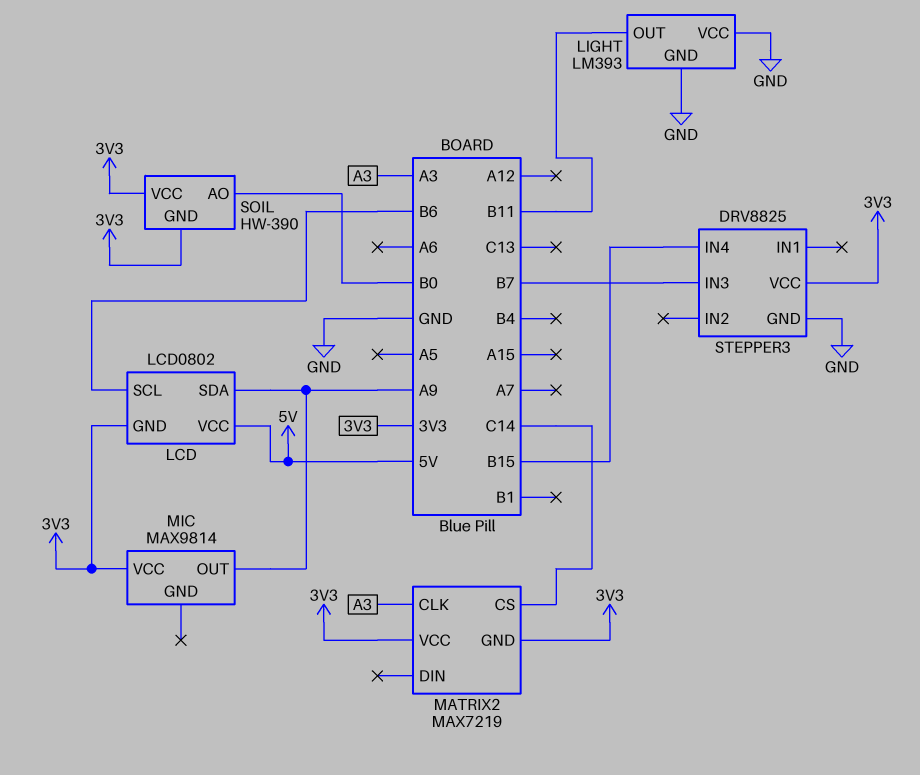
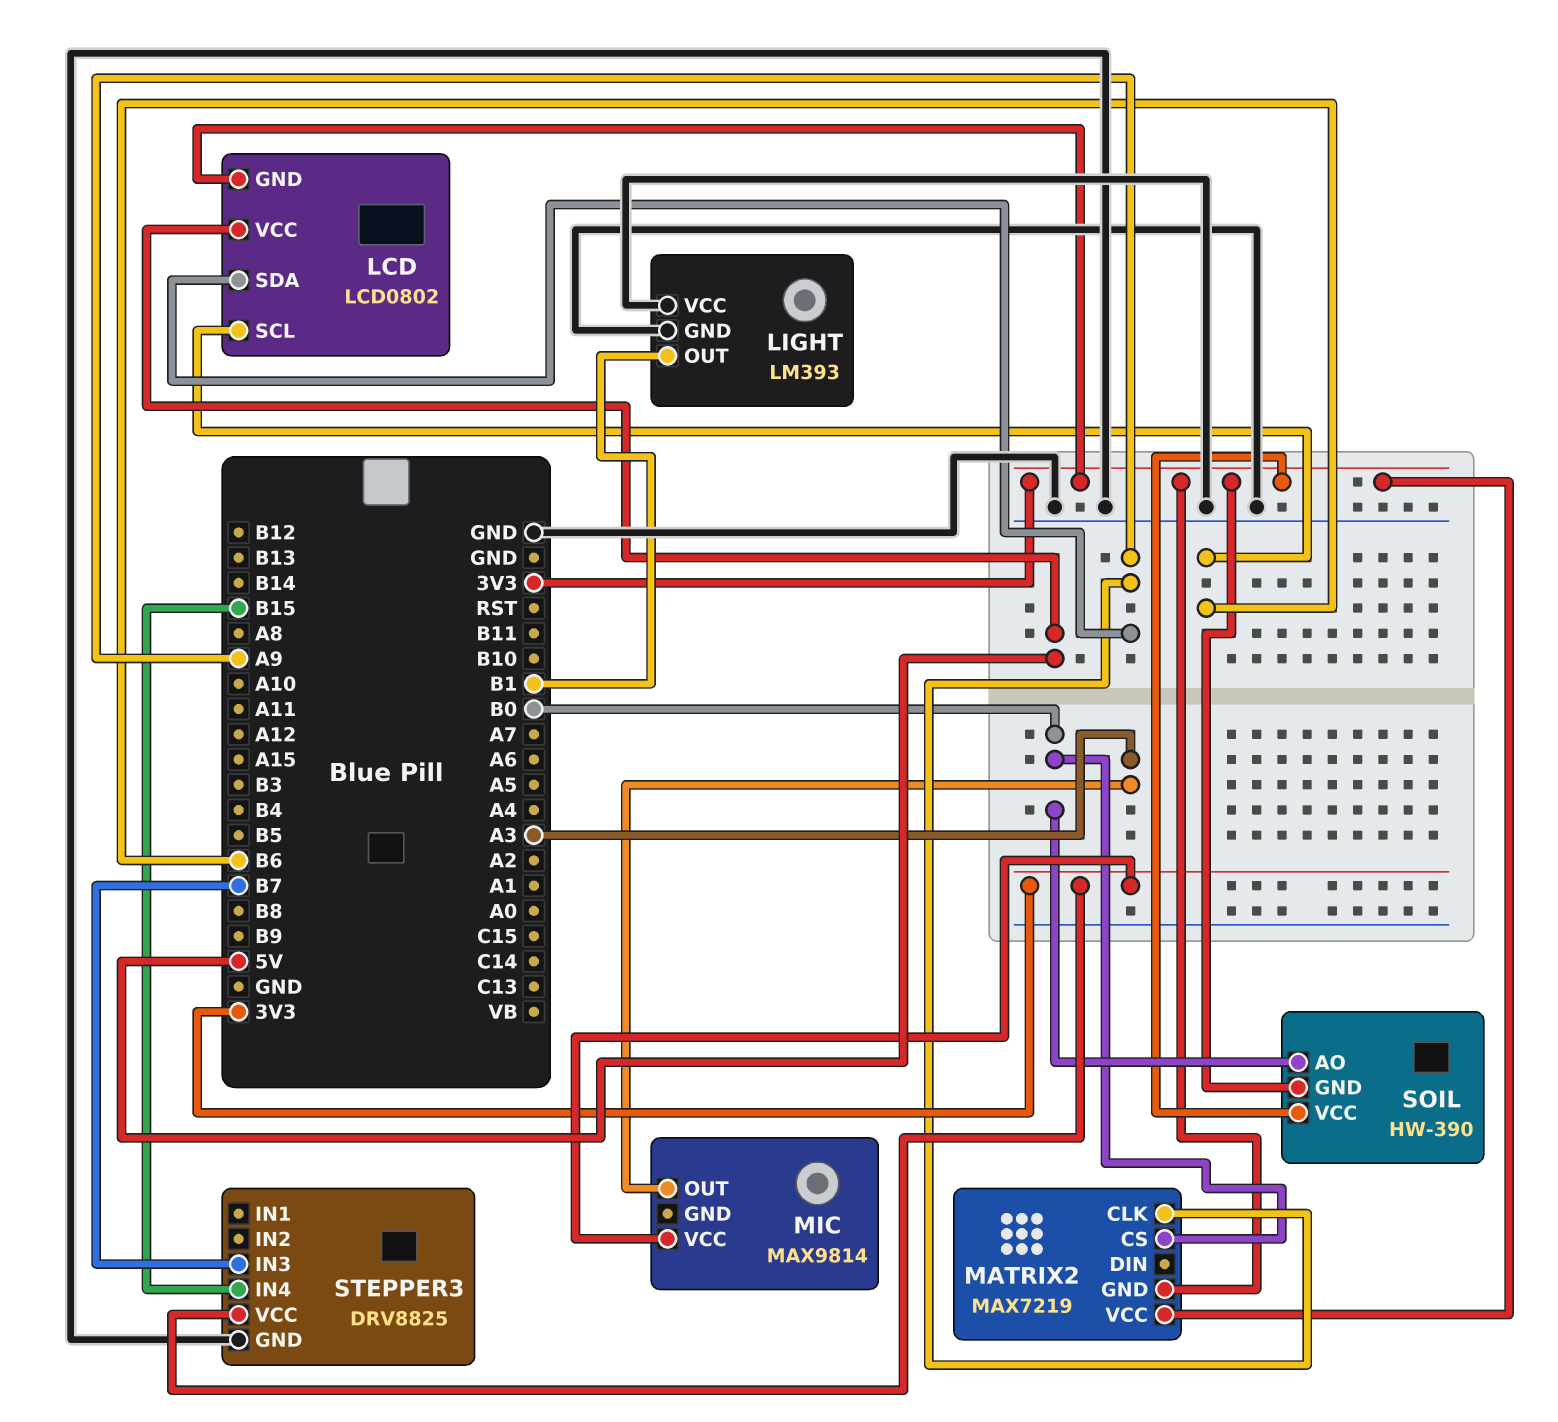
LIGHT pin OUT: B11 -> B1
MATRIX2 pin CLK: A3 -> A9
MATRIX2 pin CS: C14 -> B0
MIC pin OUT: A9 -> A3

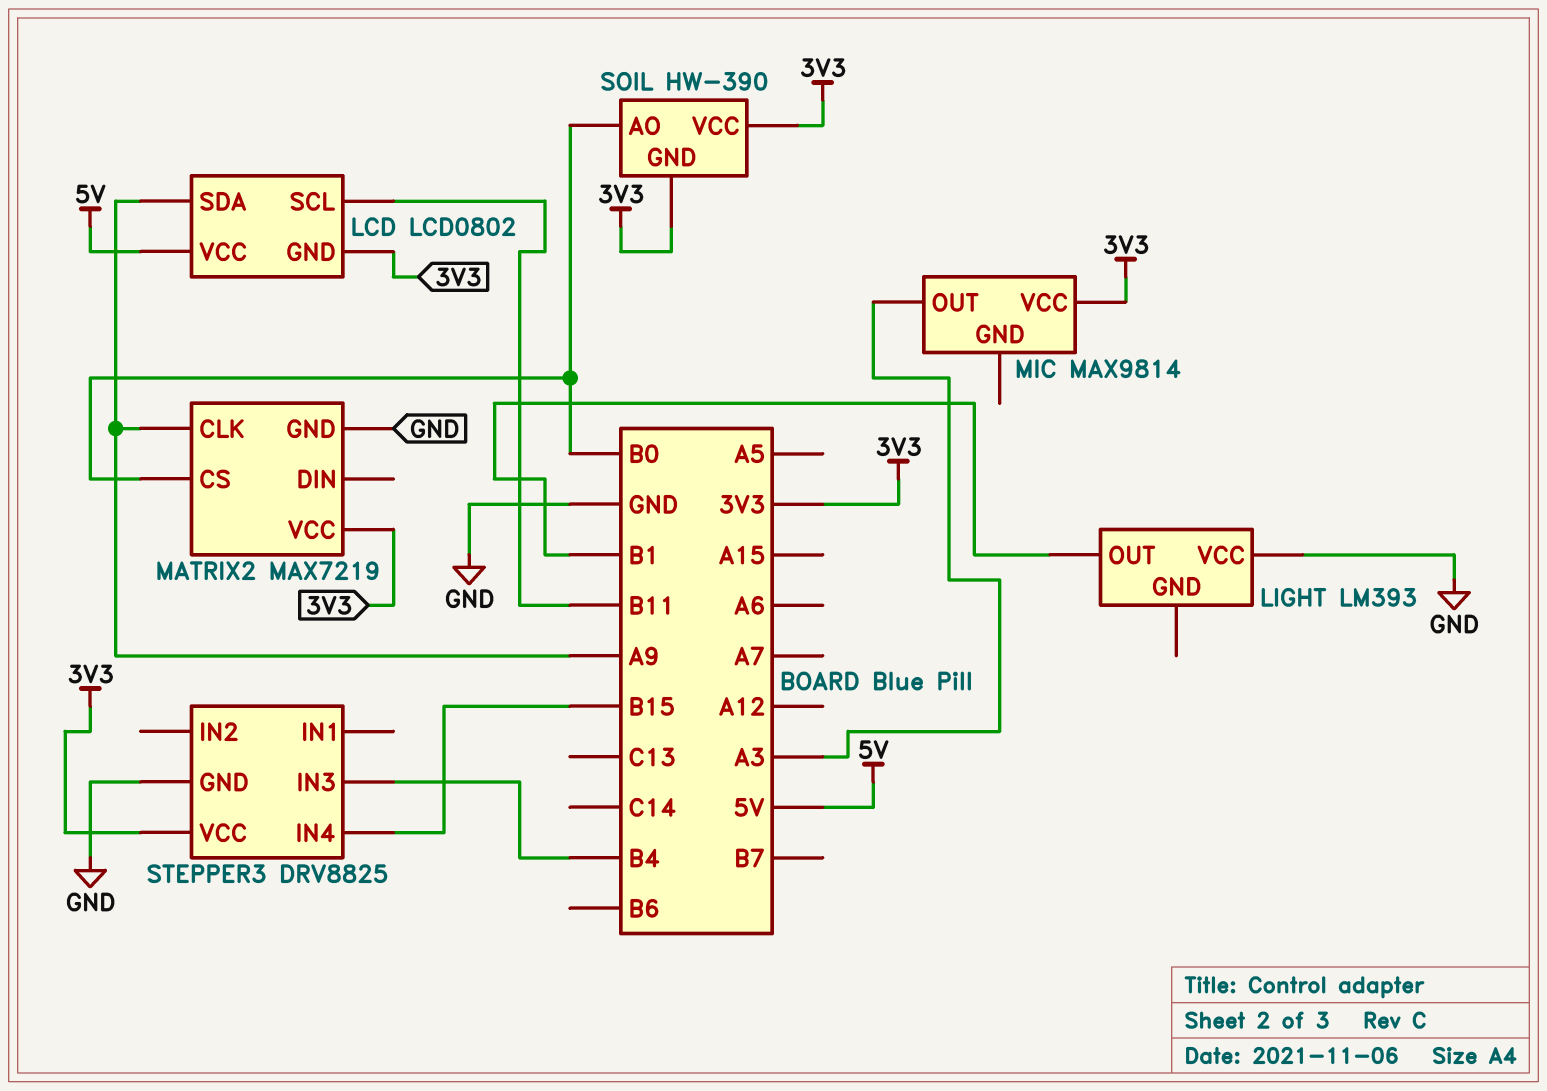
LCD pin SCL: B6 -> B11
LIGHT pin GND: GND -> none
MATRIX2 pin GND: 3V3 -> GND
STEPPER3 pin IN3: B7 -> B4

